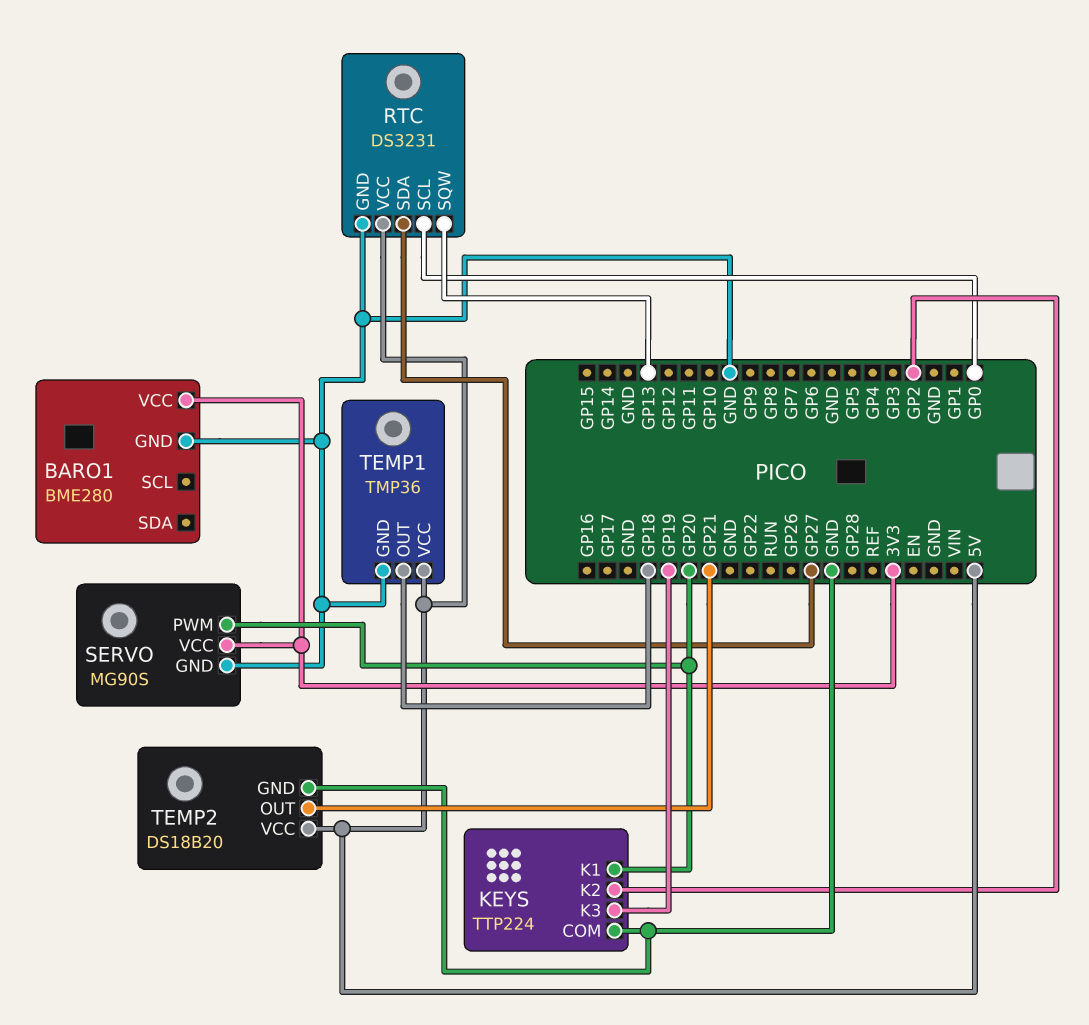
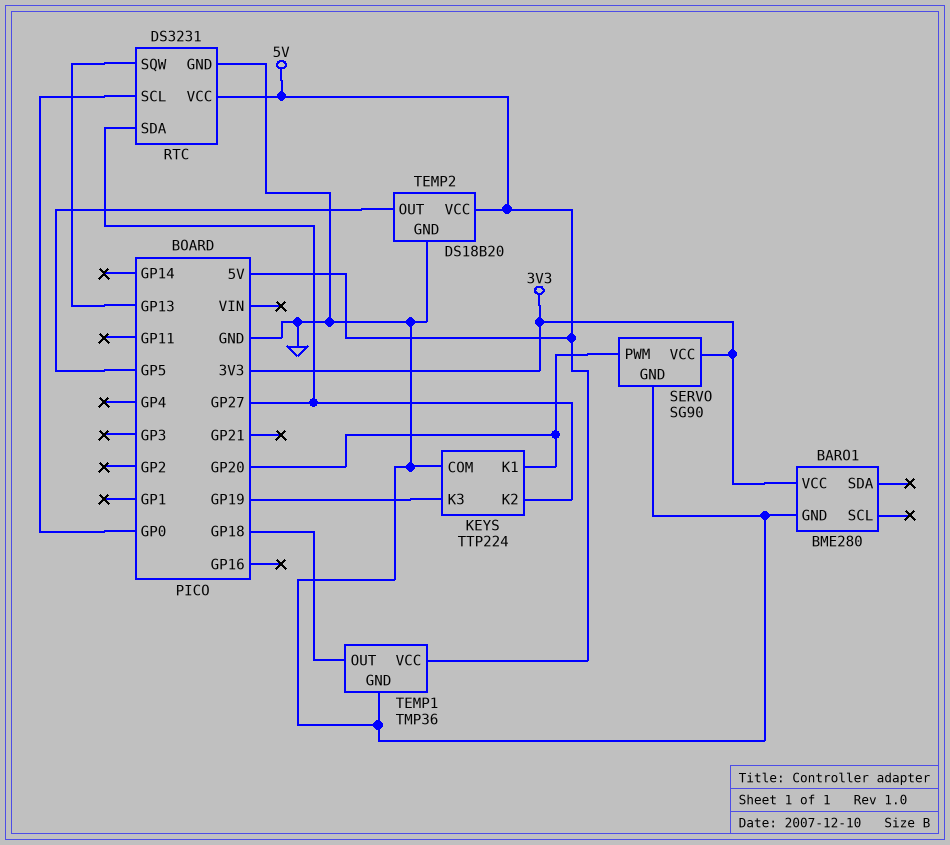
KEYS pin K2: GP2 -> GP27
SERVO: MG90S -> SG90
TEMP2 pin OUT: GP21 -> GP5

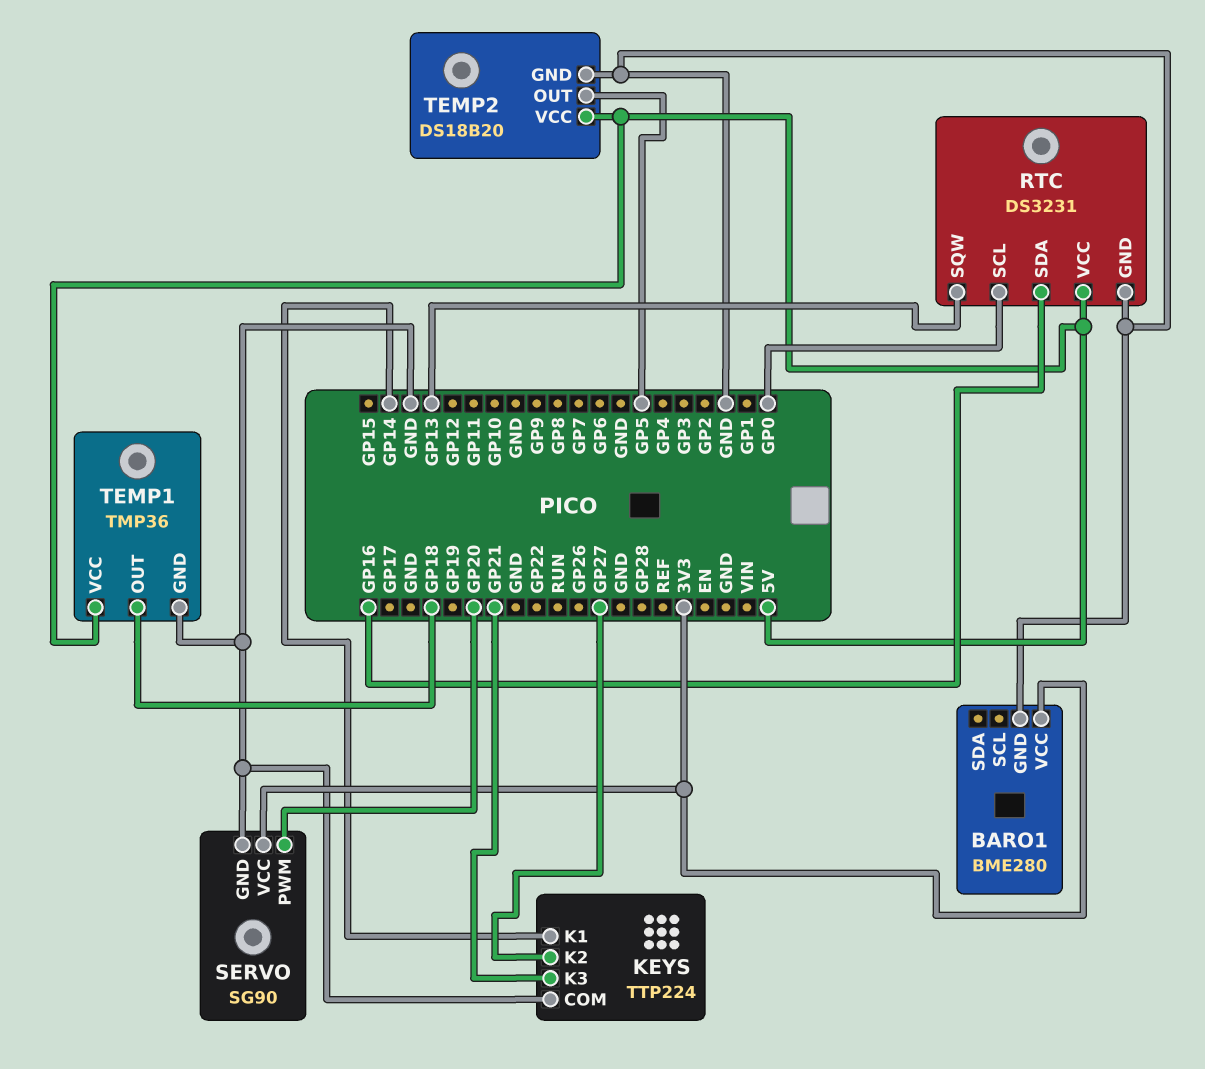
KEYS pin K1: GP20 -> GP14
KEYS pin K3: GP19 -> GP21
RTC pin SDA: GP27 -> GP16

